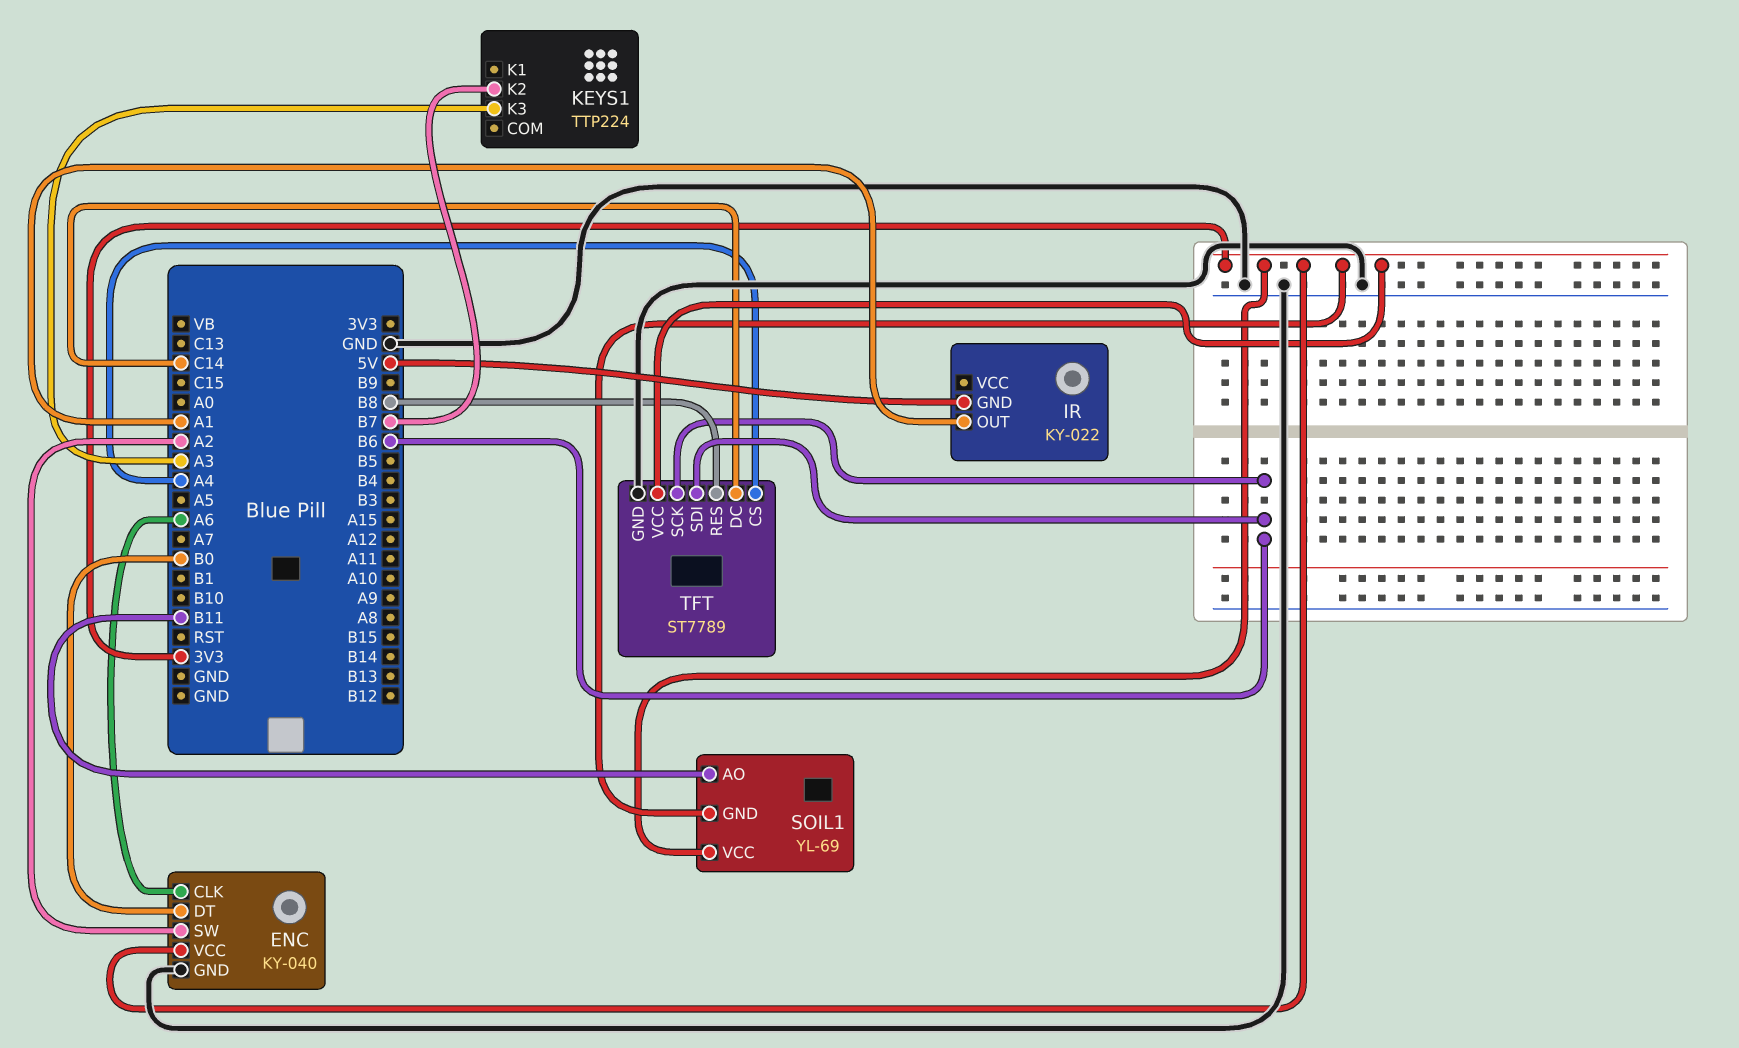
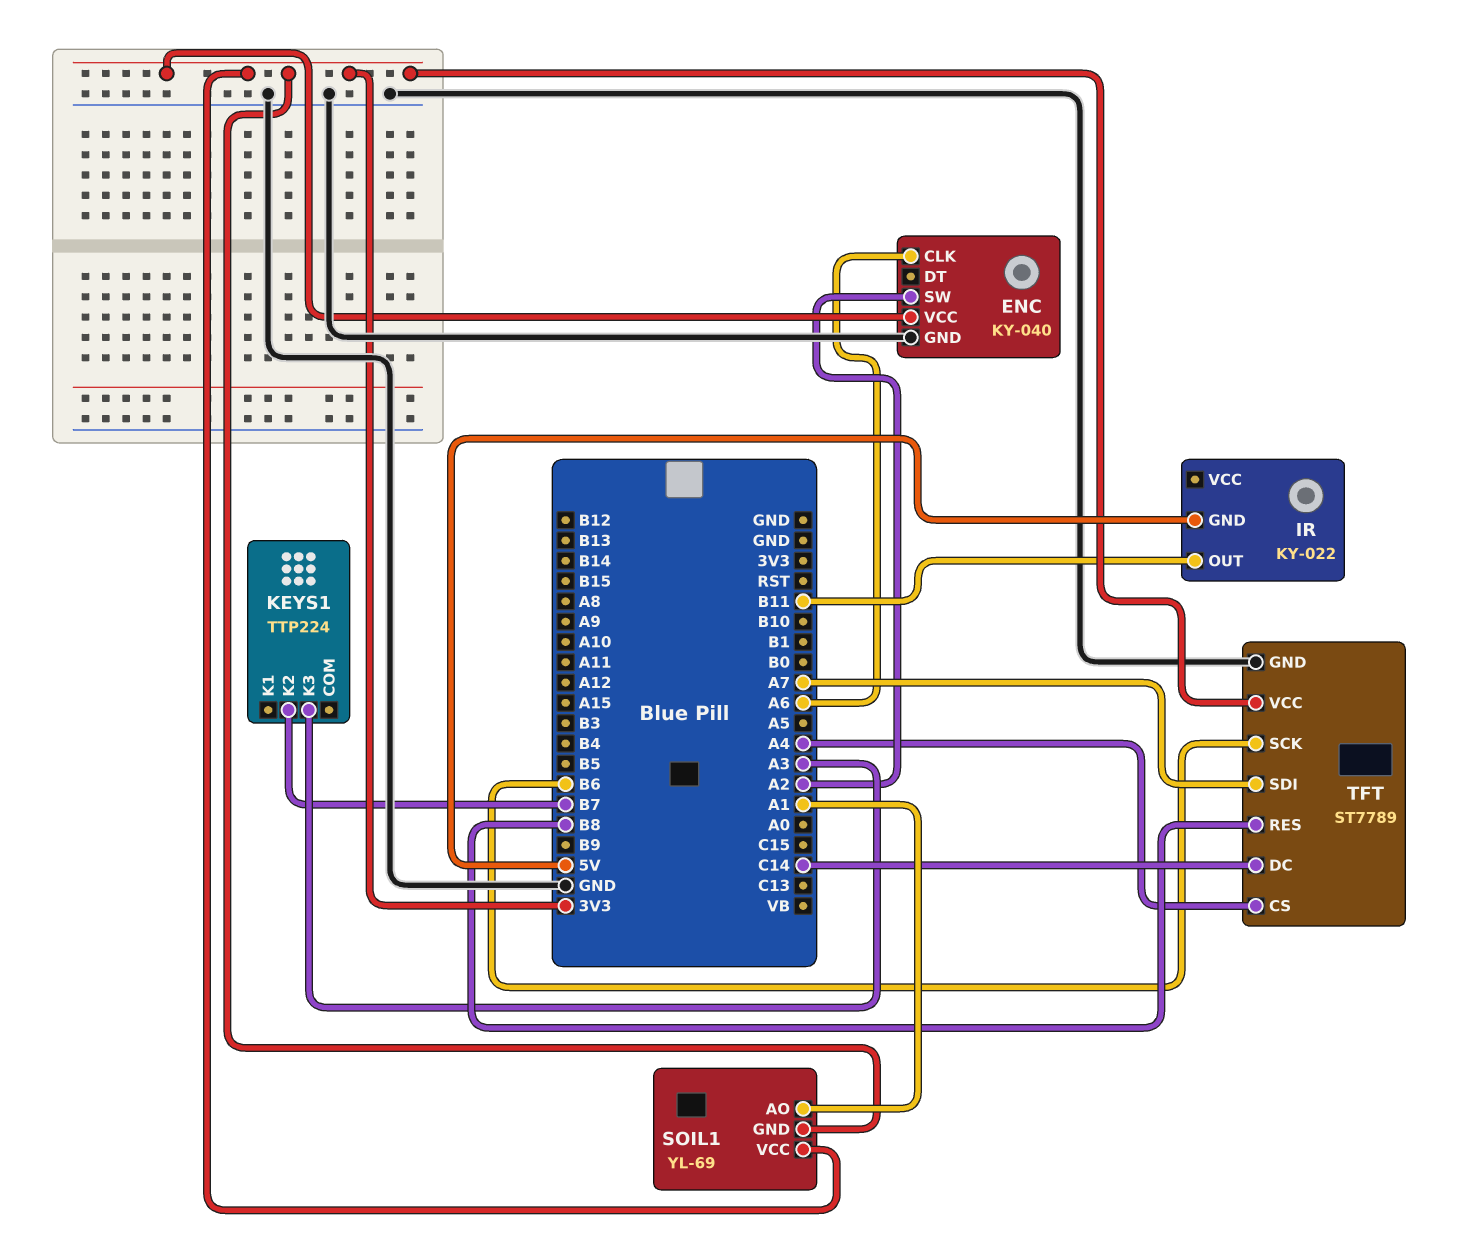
ENC pin DT: B0 -> none
IR pin OUT: A1 -> B11
SOIL1 pin AO: B11 -> A1
TFT pin SDI: B6 -> A7

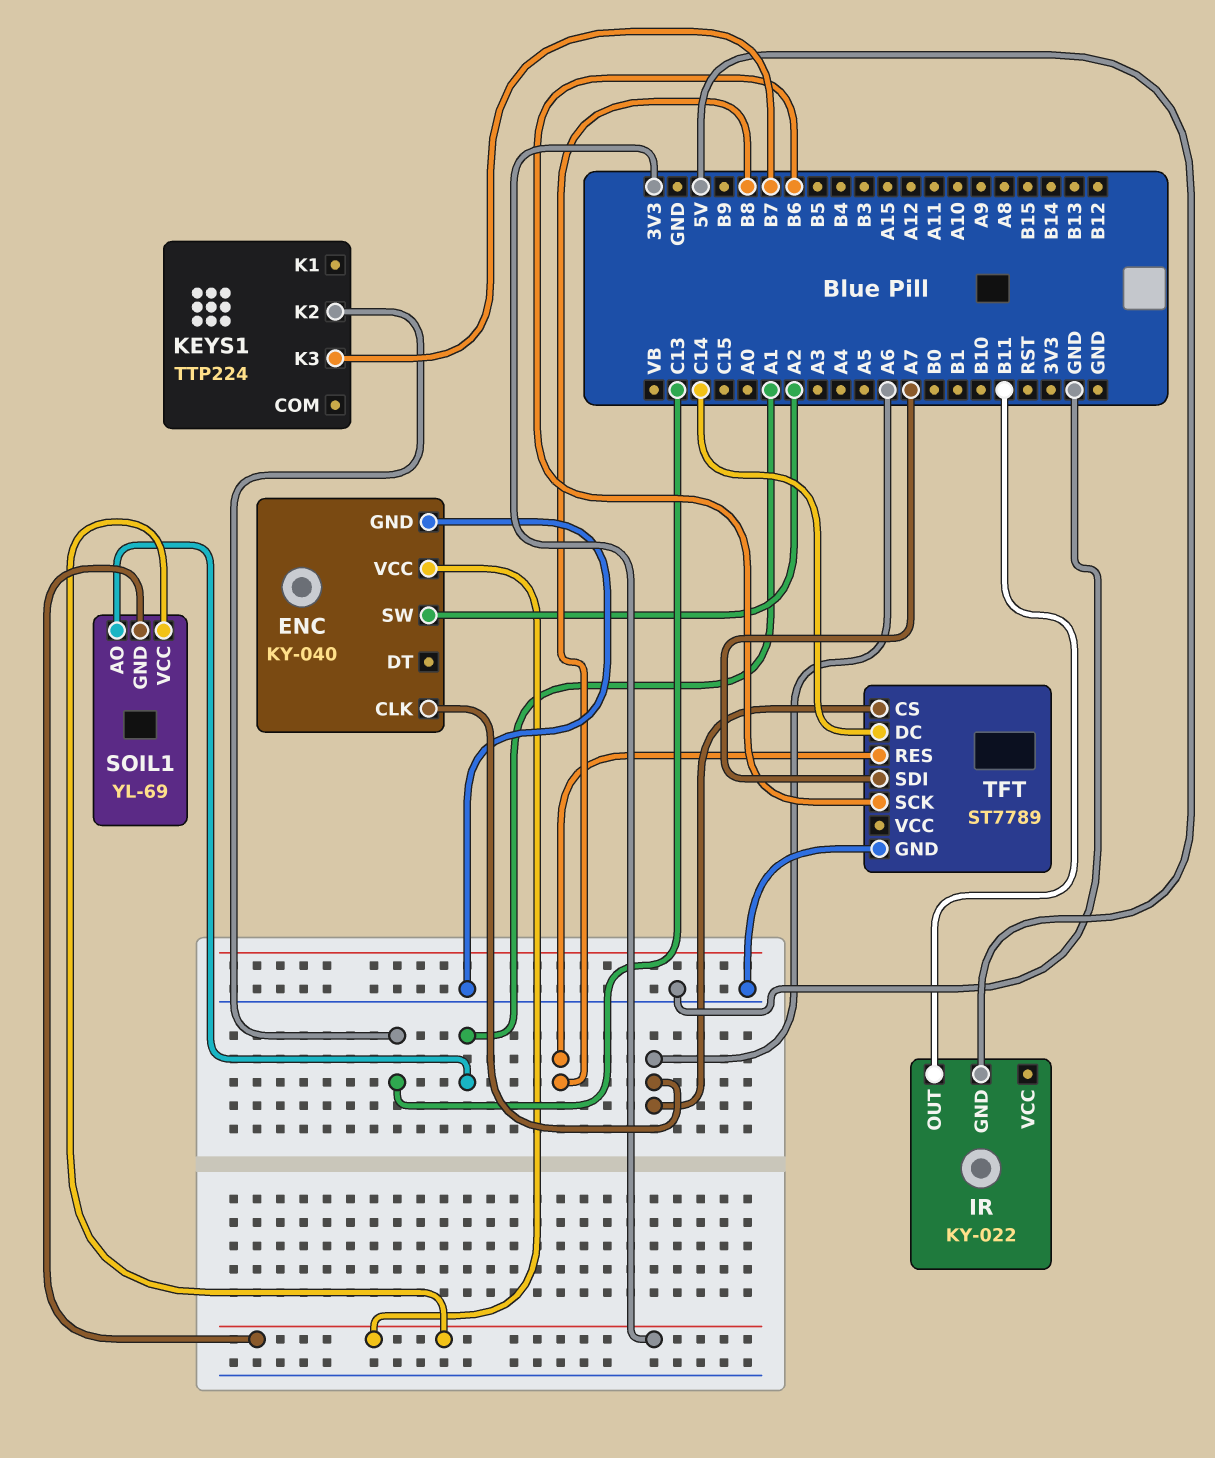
KEYS1 pin K2: B7 -> C13
KEYS1 pin K3: A3 -> B7
TFT pin CS: A4 -> A6
TFT pin VCC: 3V3 -> none

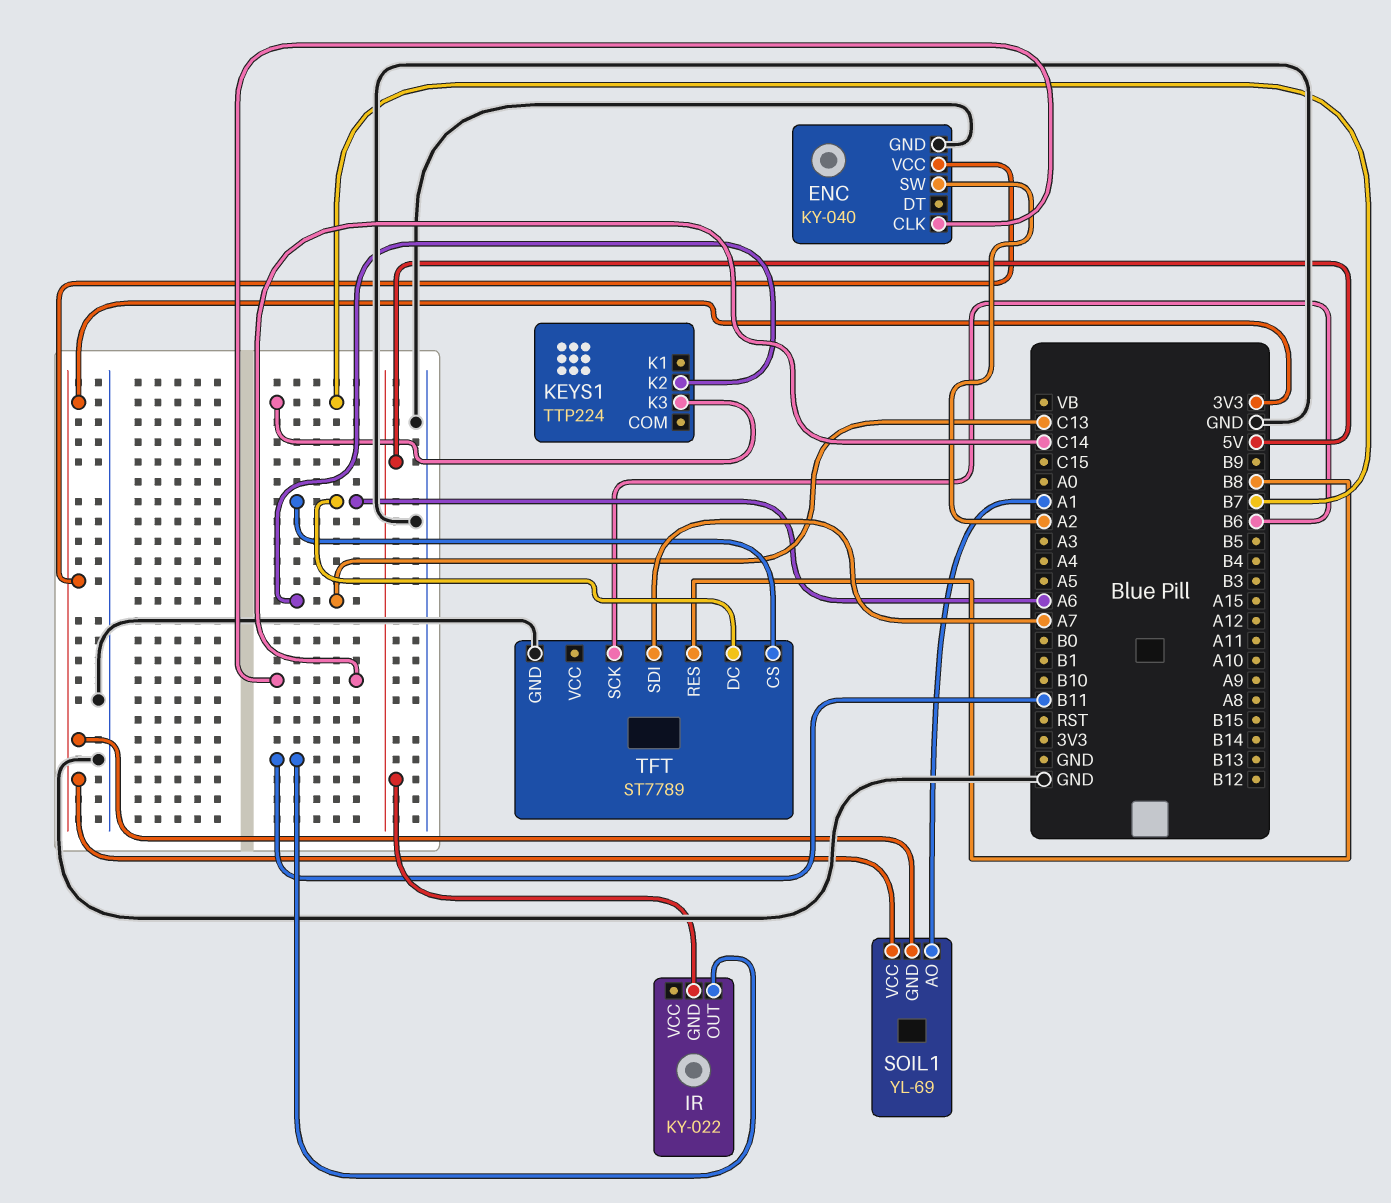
ENC pin CLK: A6 -> C14
TFT pin DC: C14 -> A6

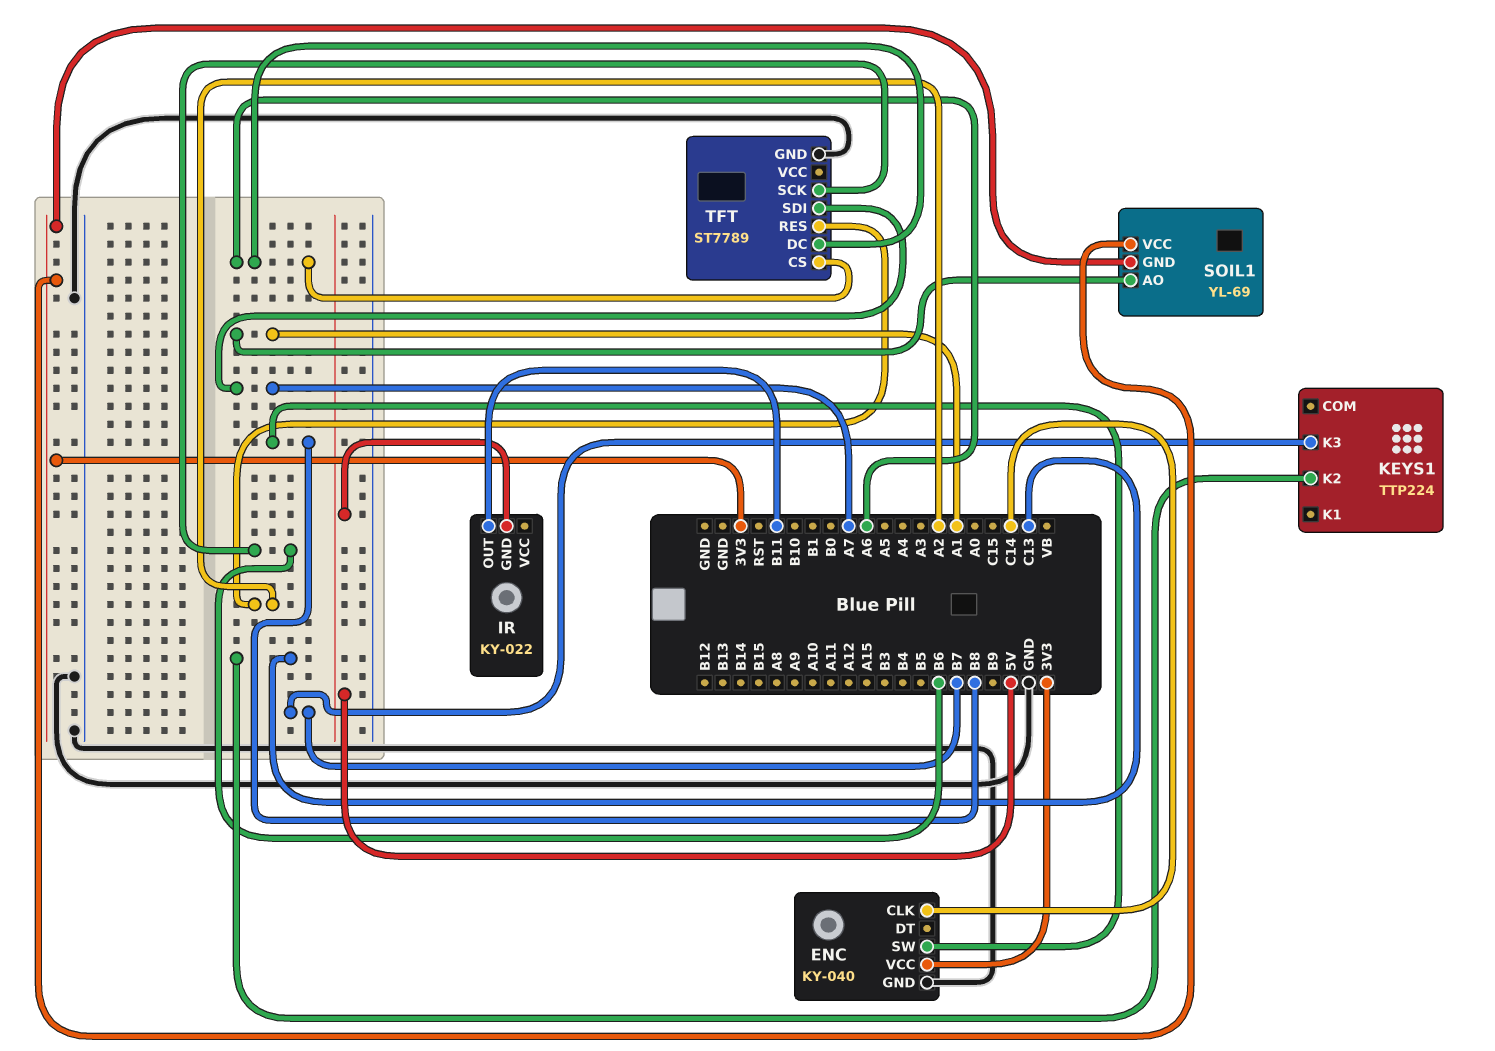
ENC pin SW: A2 -> B8
TFT pin RES: B8 -> A2

